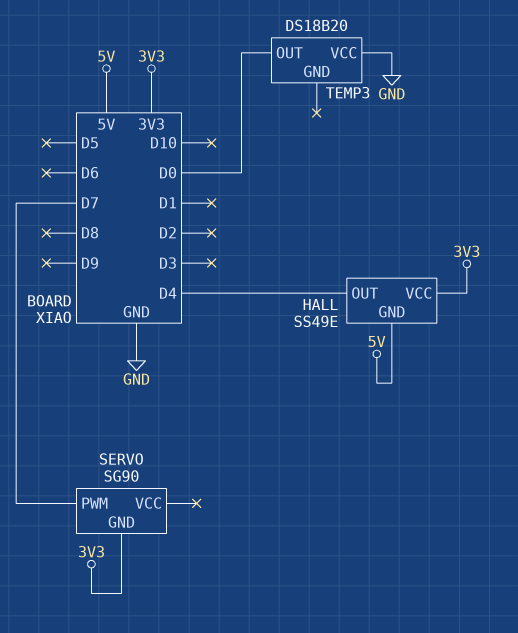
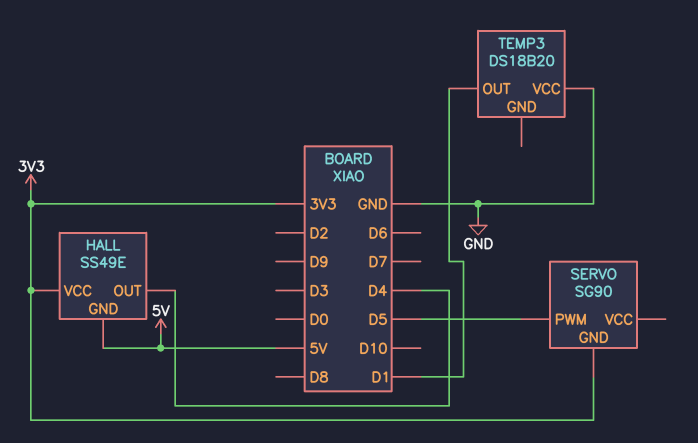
SERVO pin PWM: D7 -> D5
TEMP3 pin OUT: D0 -> D1

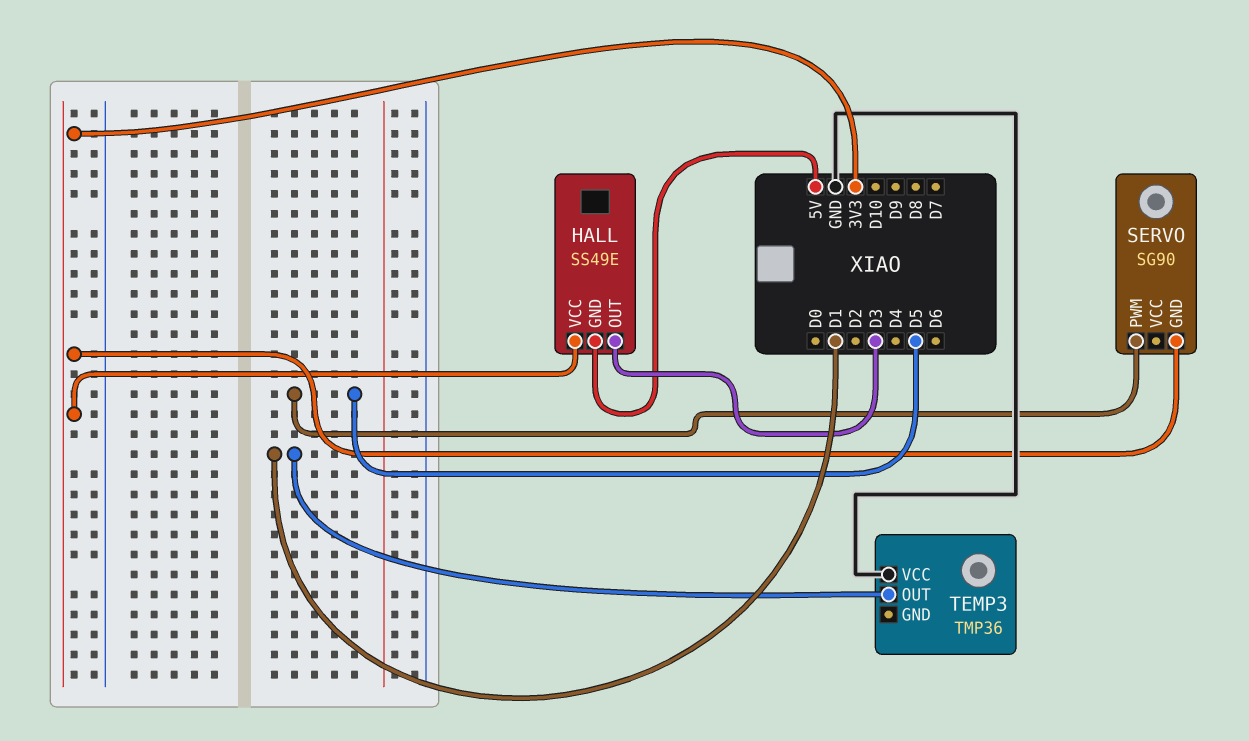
HALL pin OUT: D4 -> D3
TEMP3: DS18B20 -> TMP36

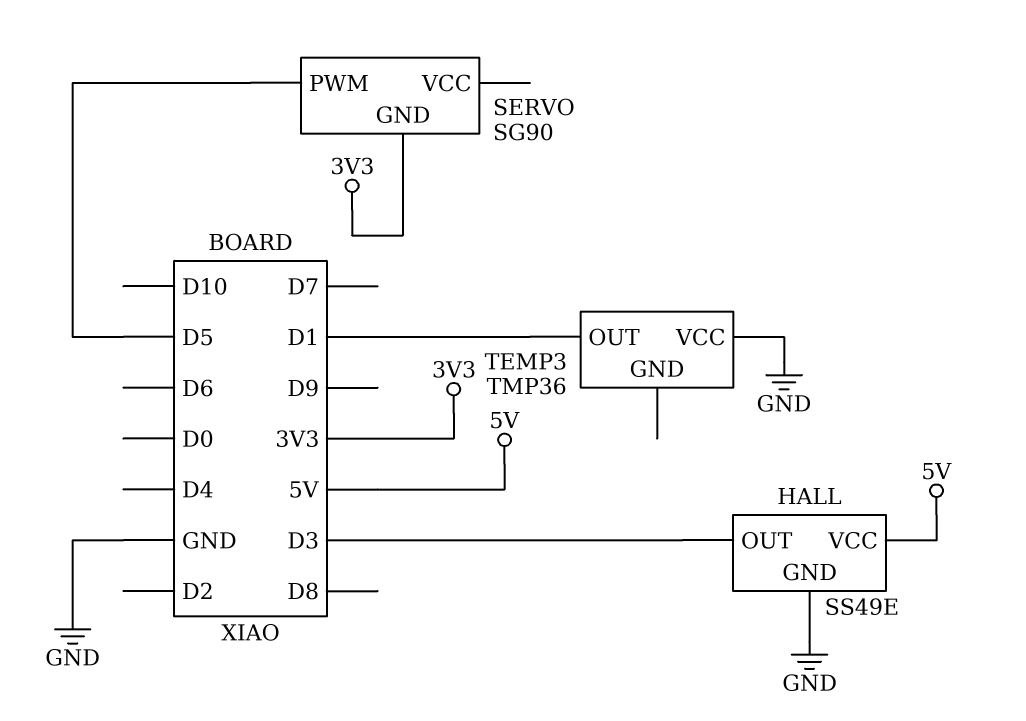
HALL pin GND: 5V -> GND
HALL pin VCC: 3V3 -> 5V

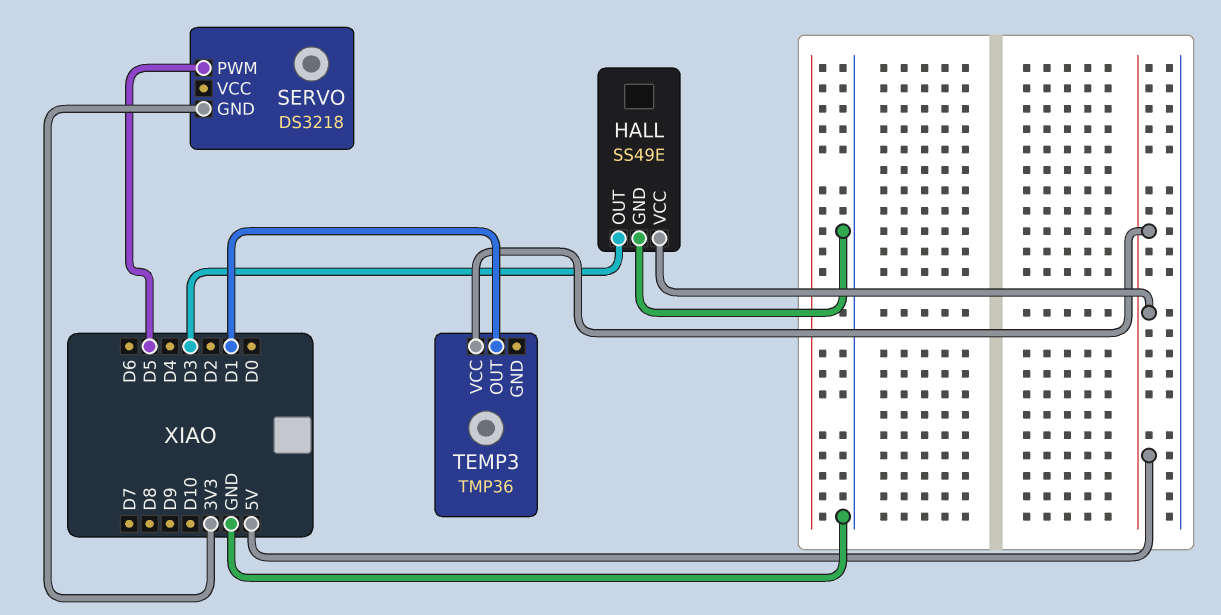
SERVO: SG90 -> DS3218
TEMP3 pin VCC: GND -> 5V

